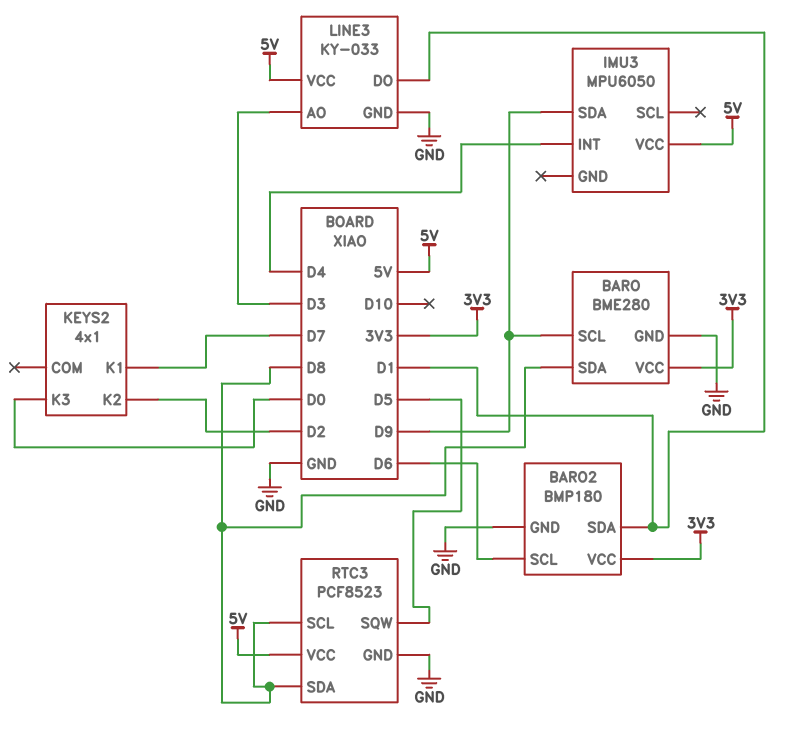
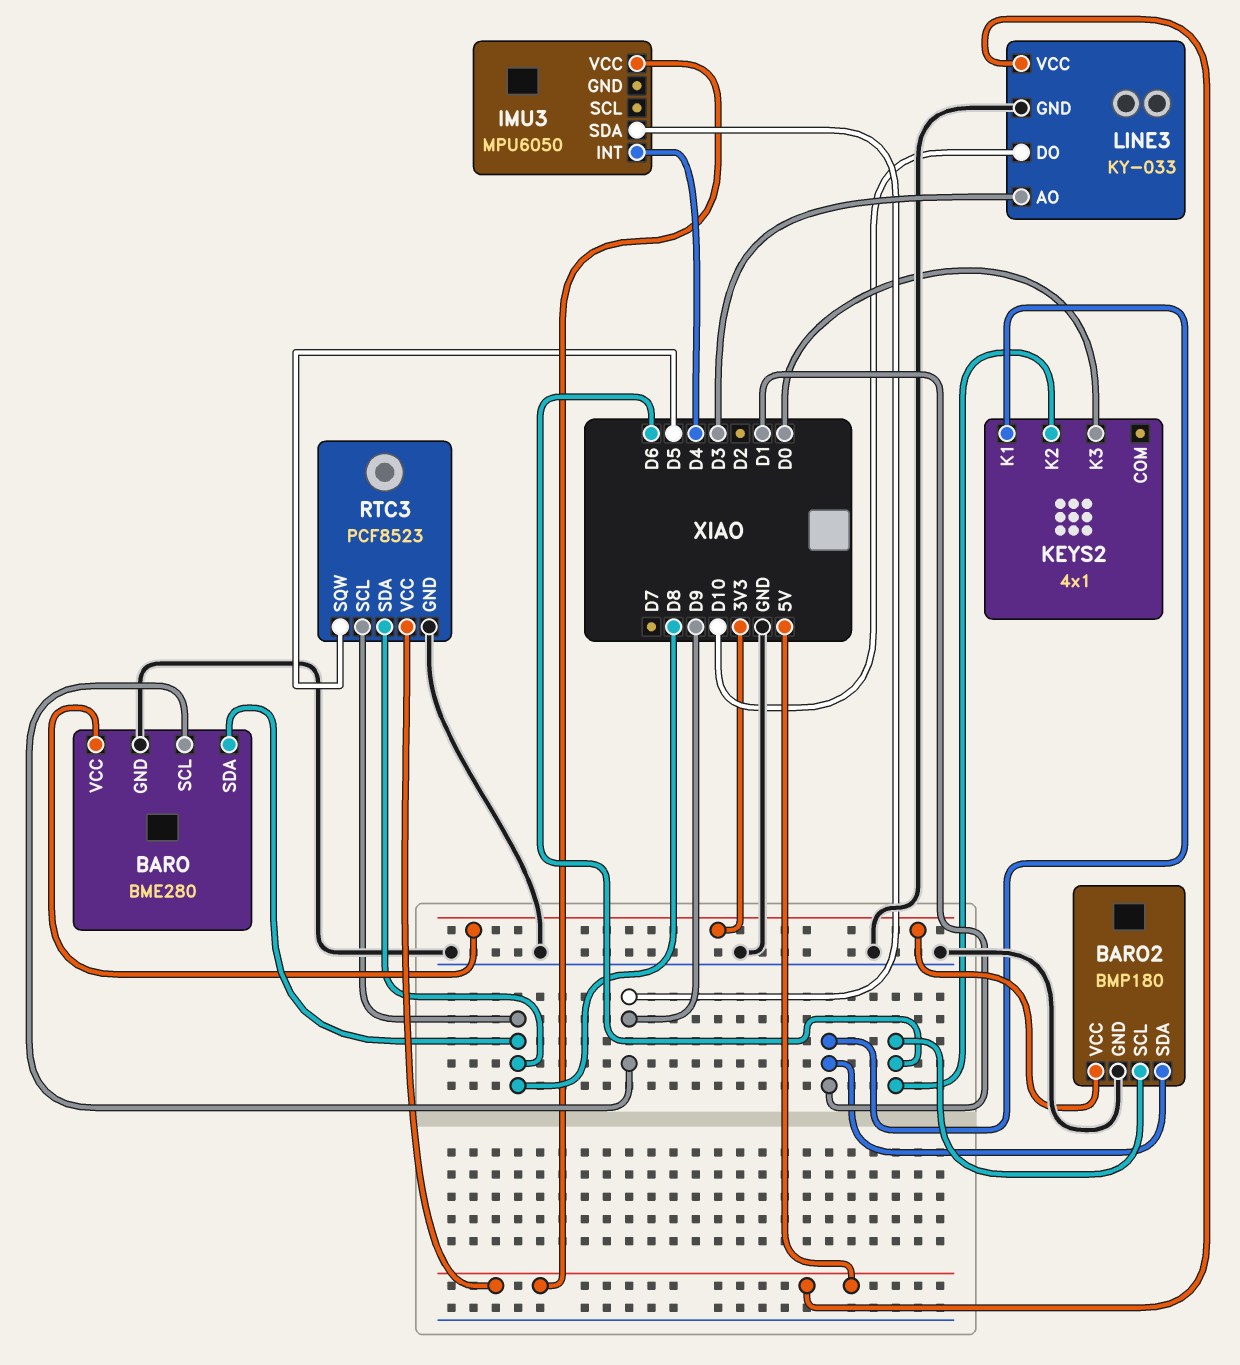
KEYS2 pin K1: D7 -> D1
KEYS2 pin K2: D2 -> D6
LINE3 pin DO: D1 -> D10

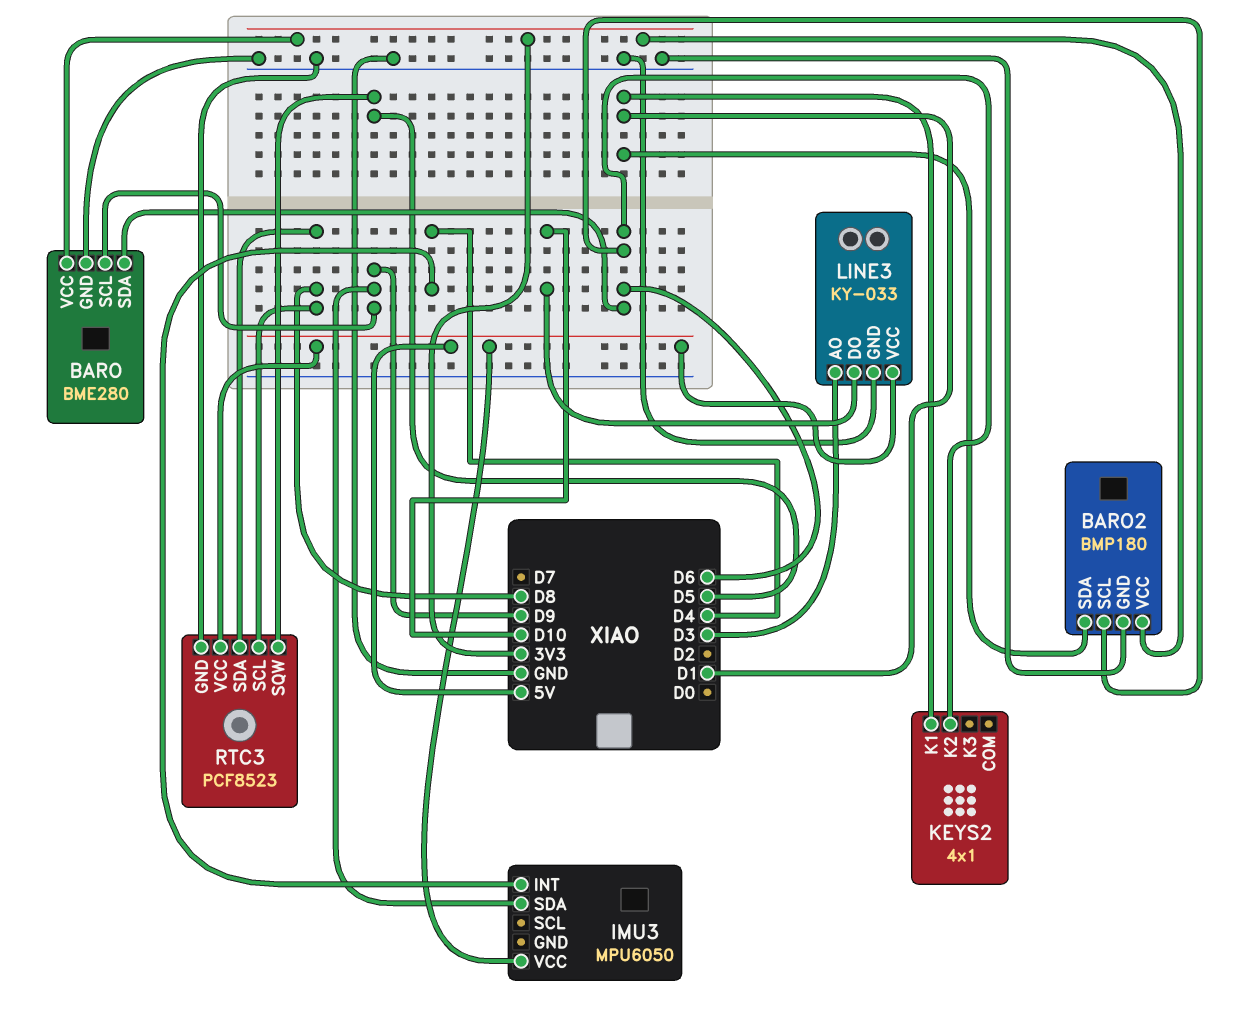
BARO pin SDA: D8 -> D6
KEYS2 pin K3: D0 -> none

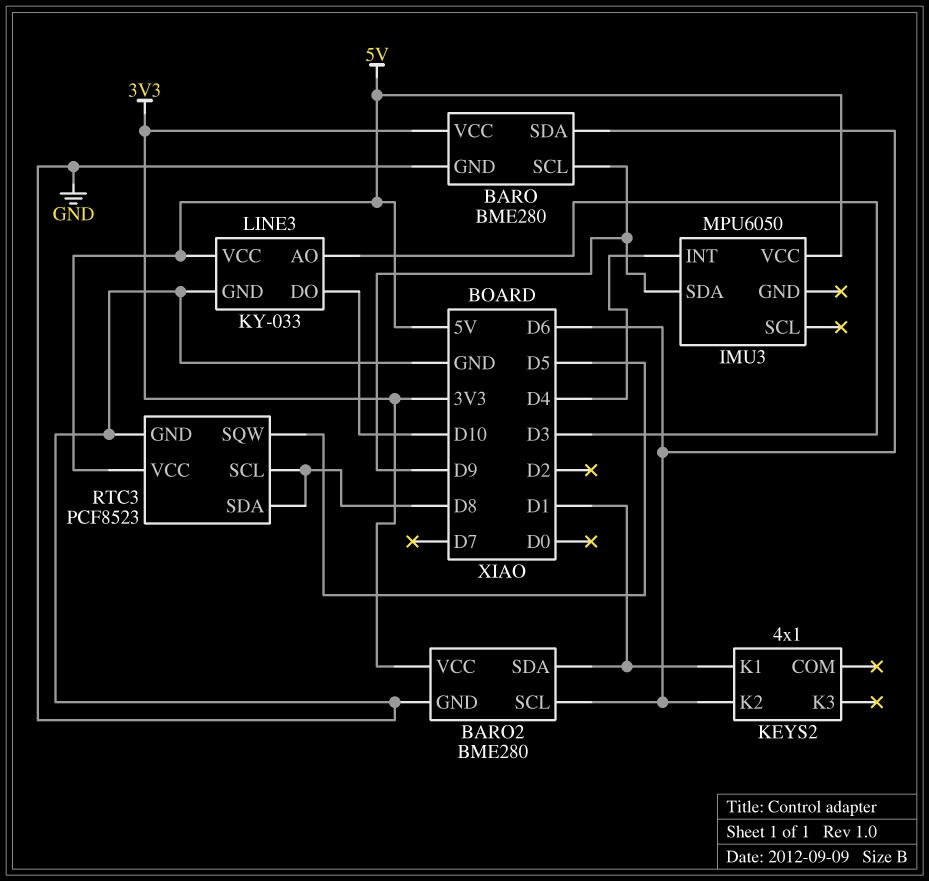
BARO2: BMP180 -> BME280

